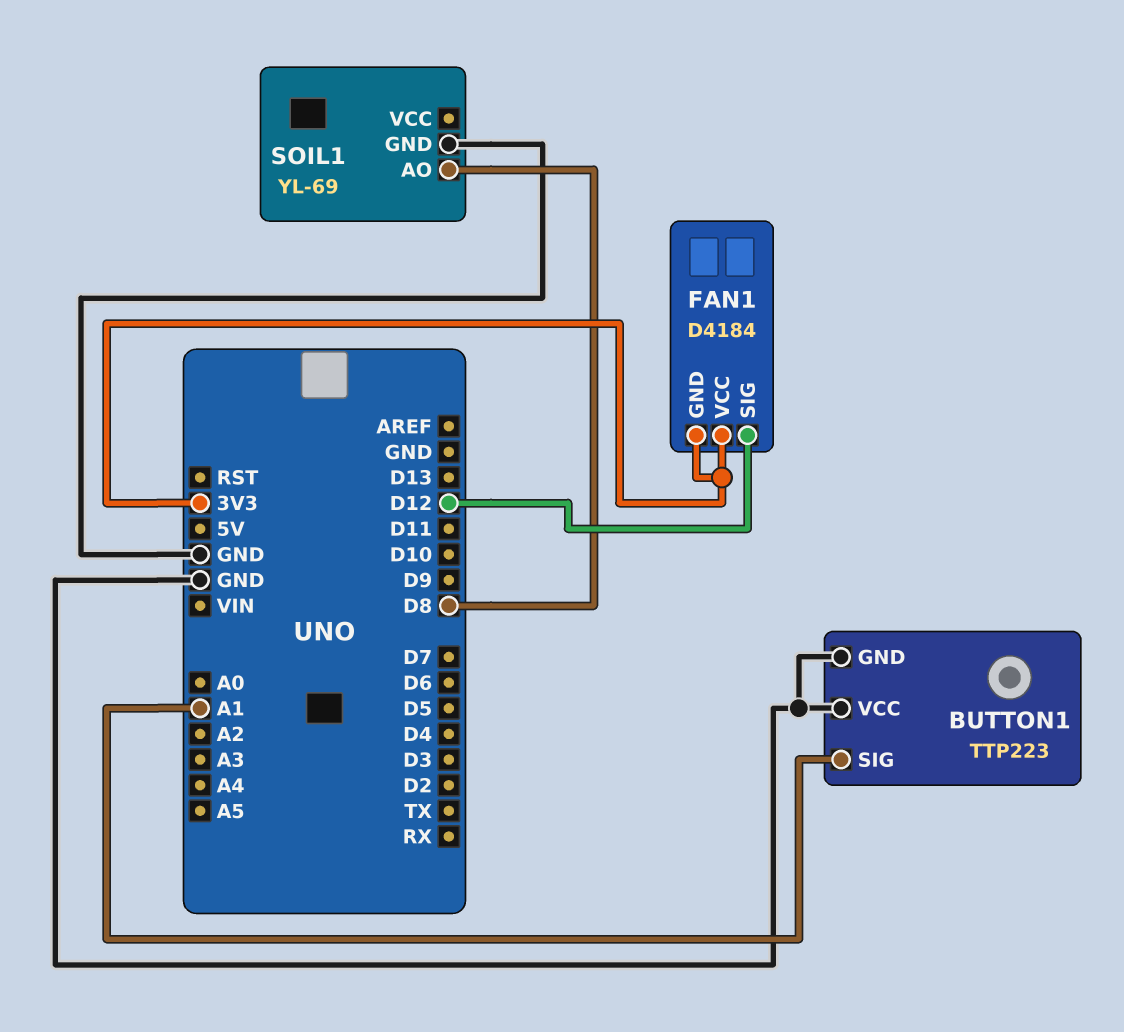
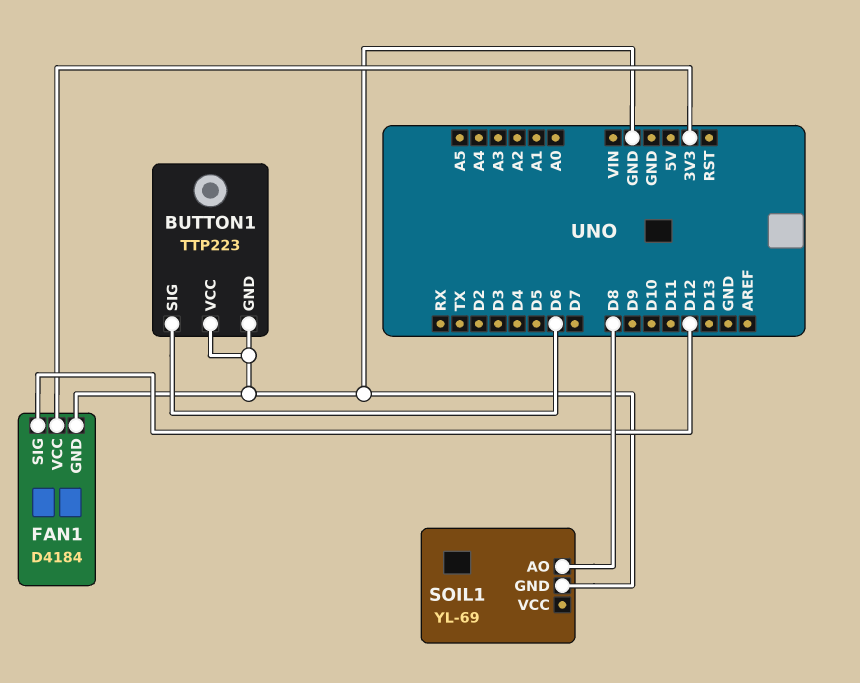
BUTTON1 pin SIG: A1 -> D6
FAN1 pin GND: 3V3 -> GND

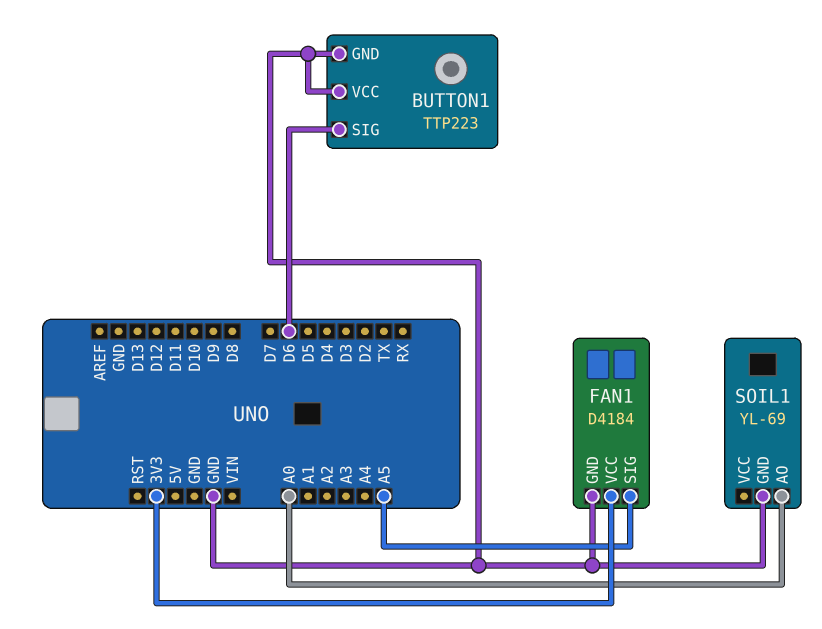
FAN1 pin SIG: D12 -> A5
SOIL1 pin AO: D8 -> A0

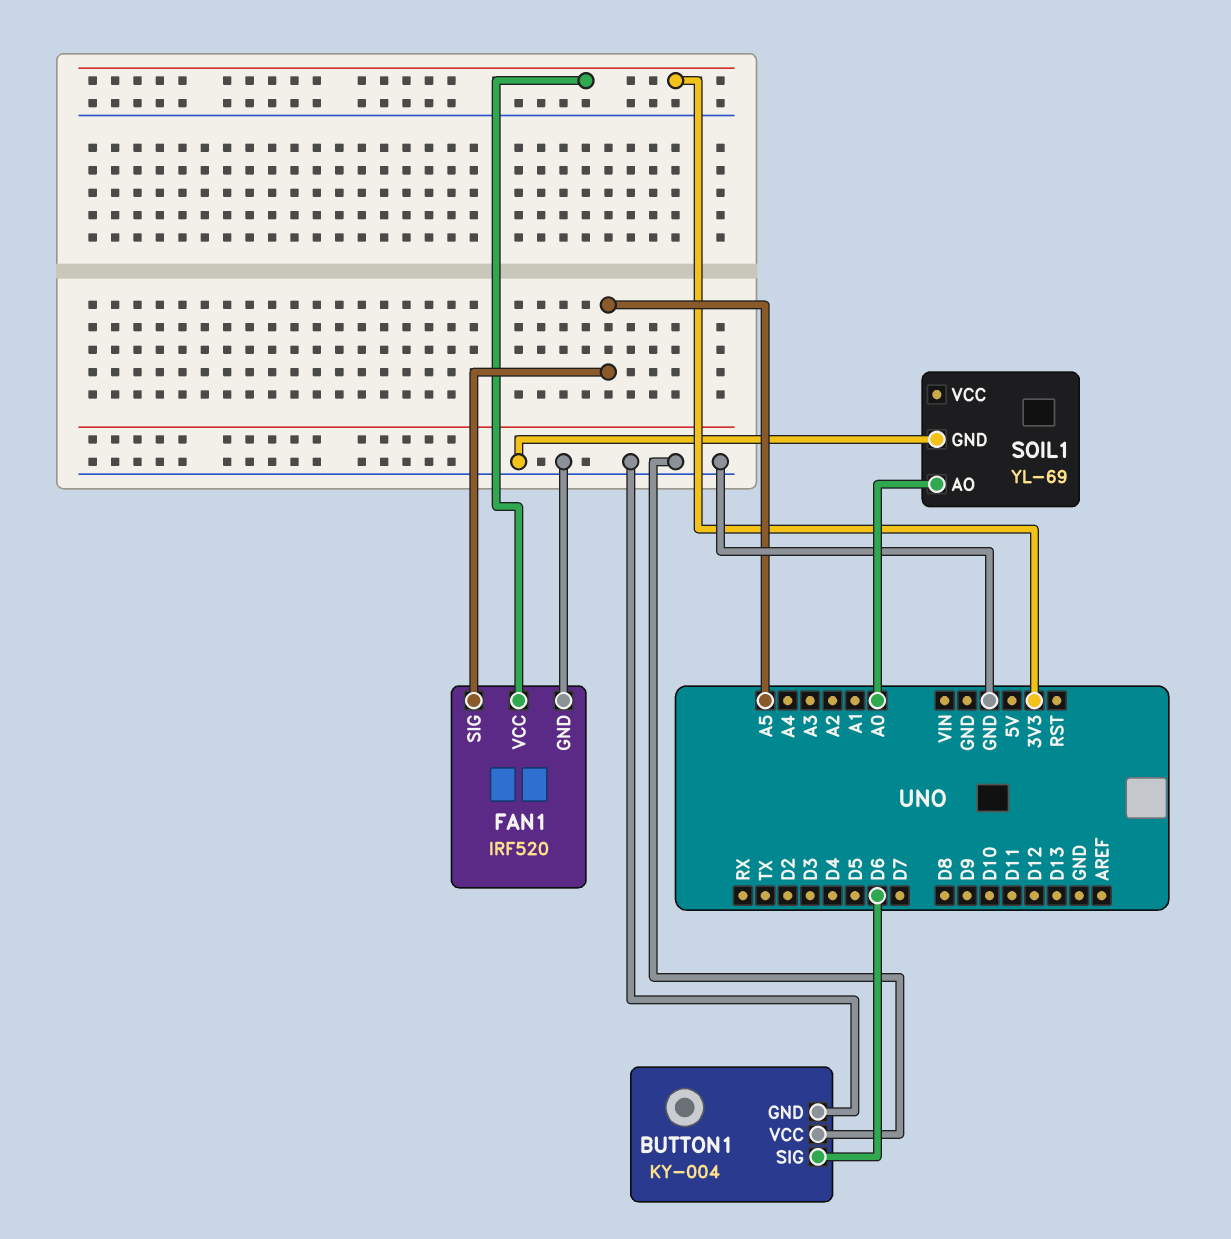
BUTTON1: TTP223 -> KY-004
FAN1: D4184 -> IRF520

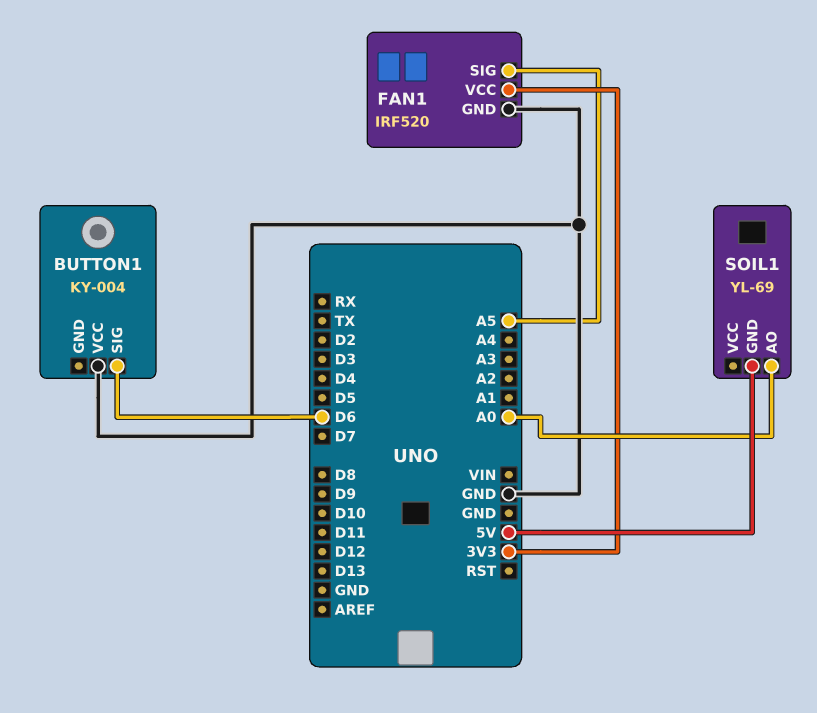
BUTTON1 pin GND: GND -> none
SOIL1 pin GND: GND -> 5V

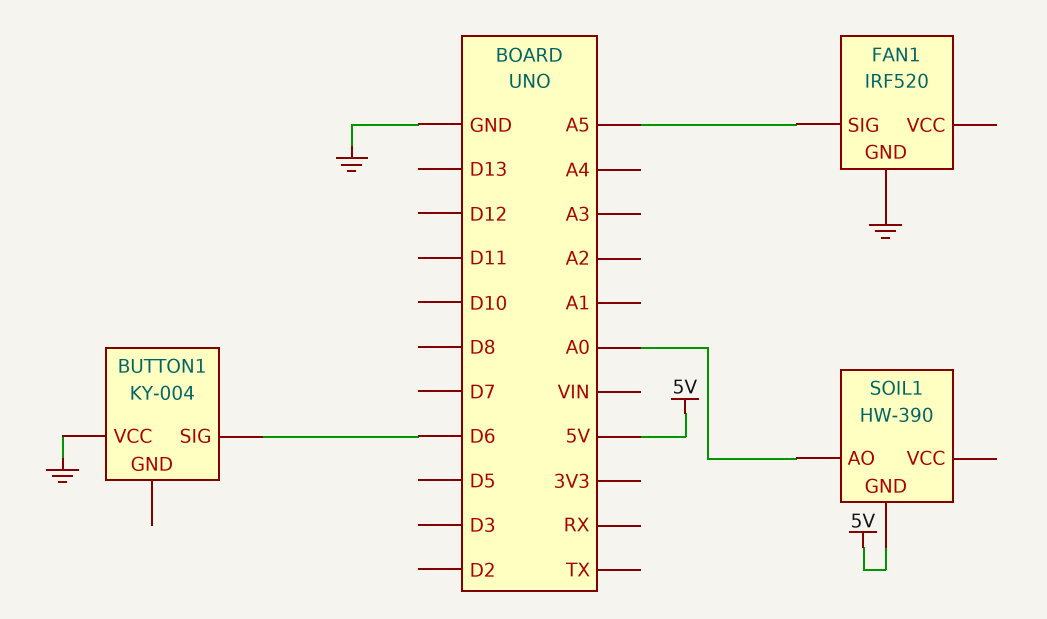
FAN1 pin VCC: 3V3 -> none
SOIL1: YL-69 -> HW-390

